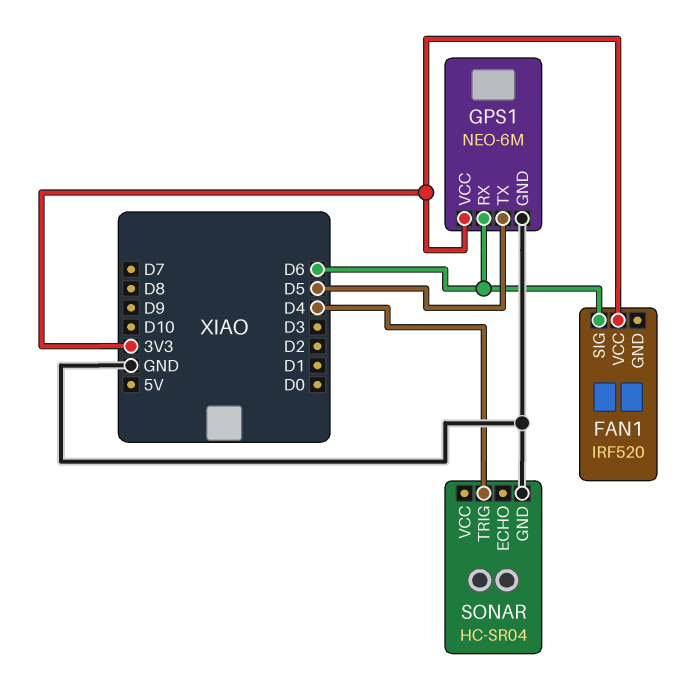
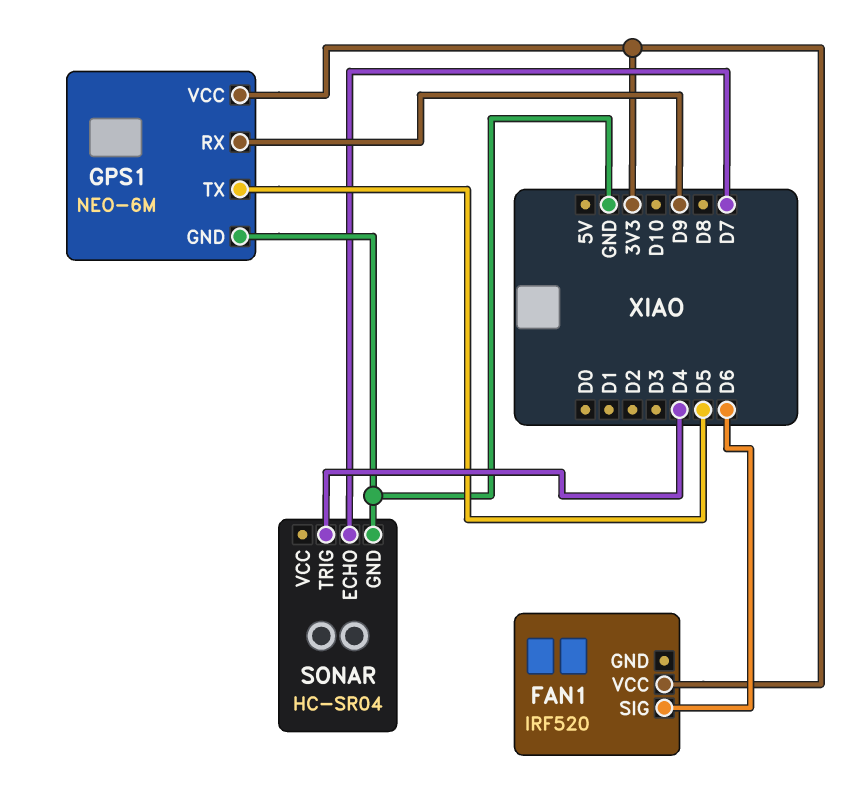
GPS1 pin RX: D6 -> D9
SONAR pin ECHO: none -> D7

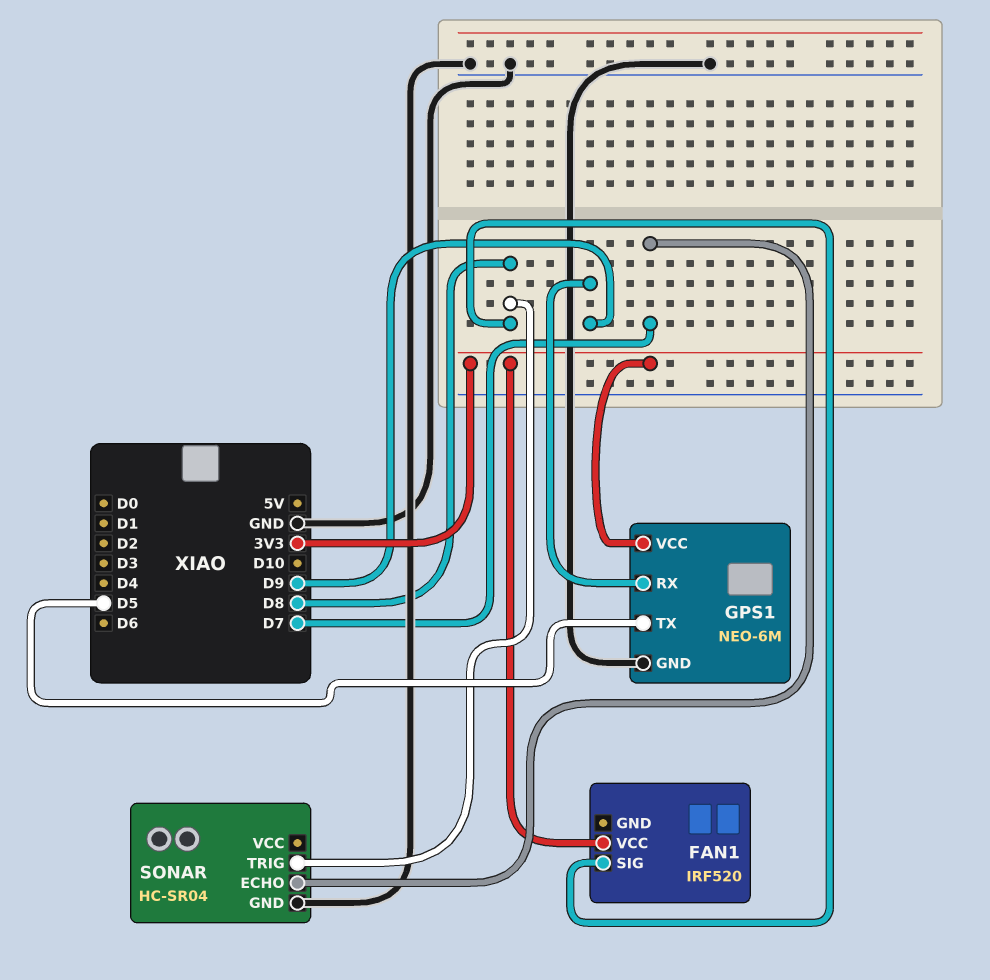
FAN1 pin SIG: D6 -> D8
SONAR pin TRIG: D4 -> D8

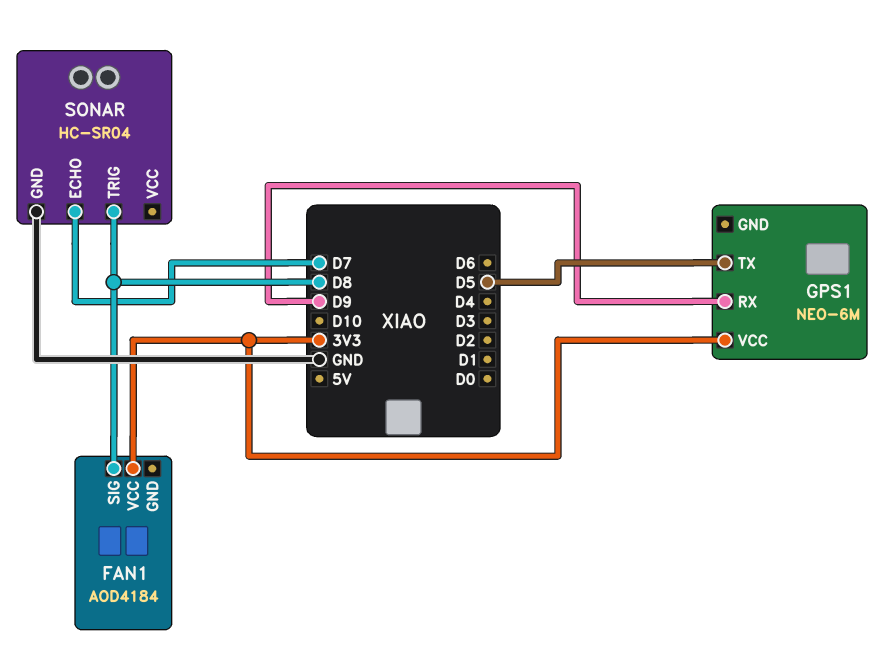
FAN1: IRF520 -> AOD4184
GPS1 pin GND: GND -> none

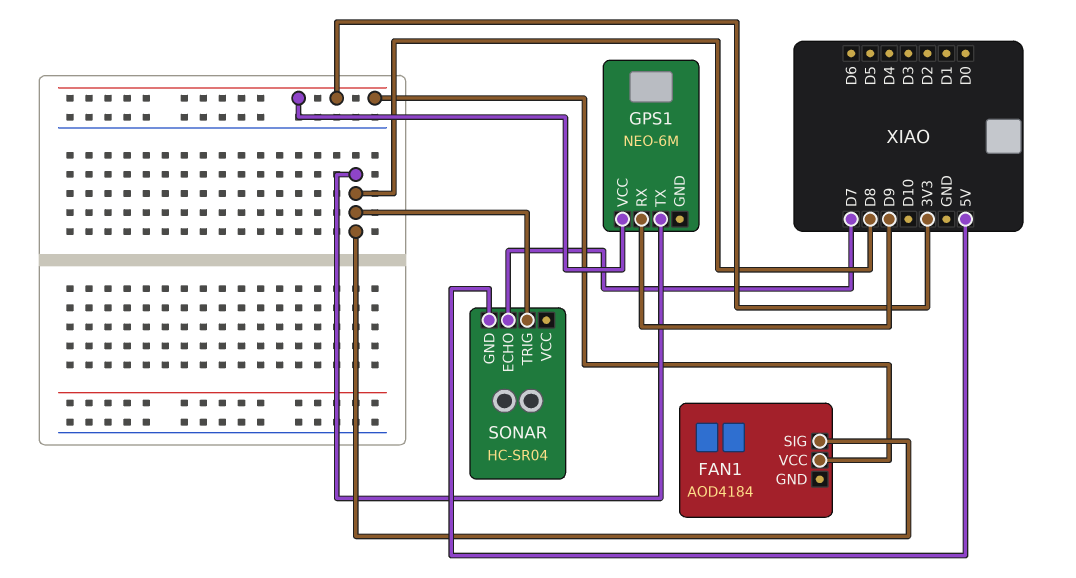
GPS1 pin TX: D5 -> D8
SONAR pin GND: GND -> 5V

